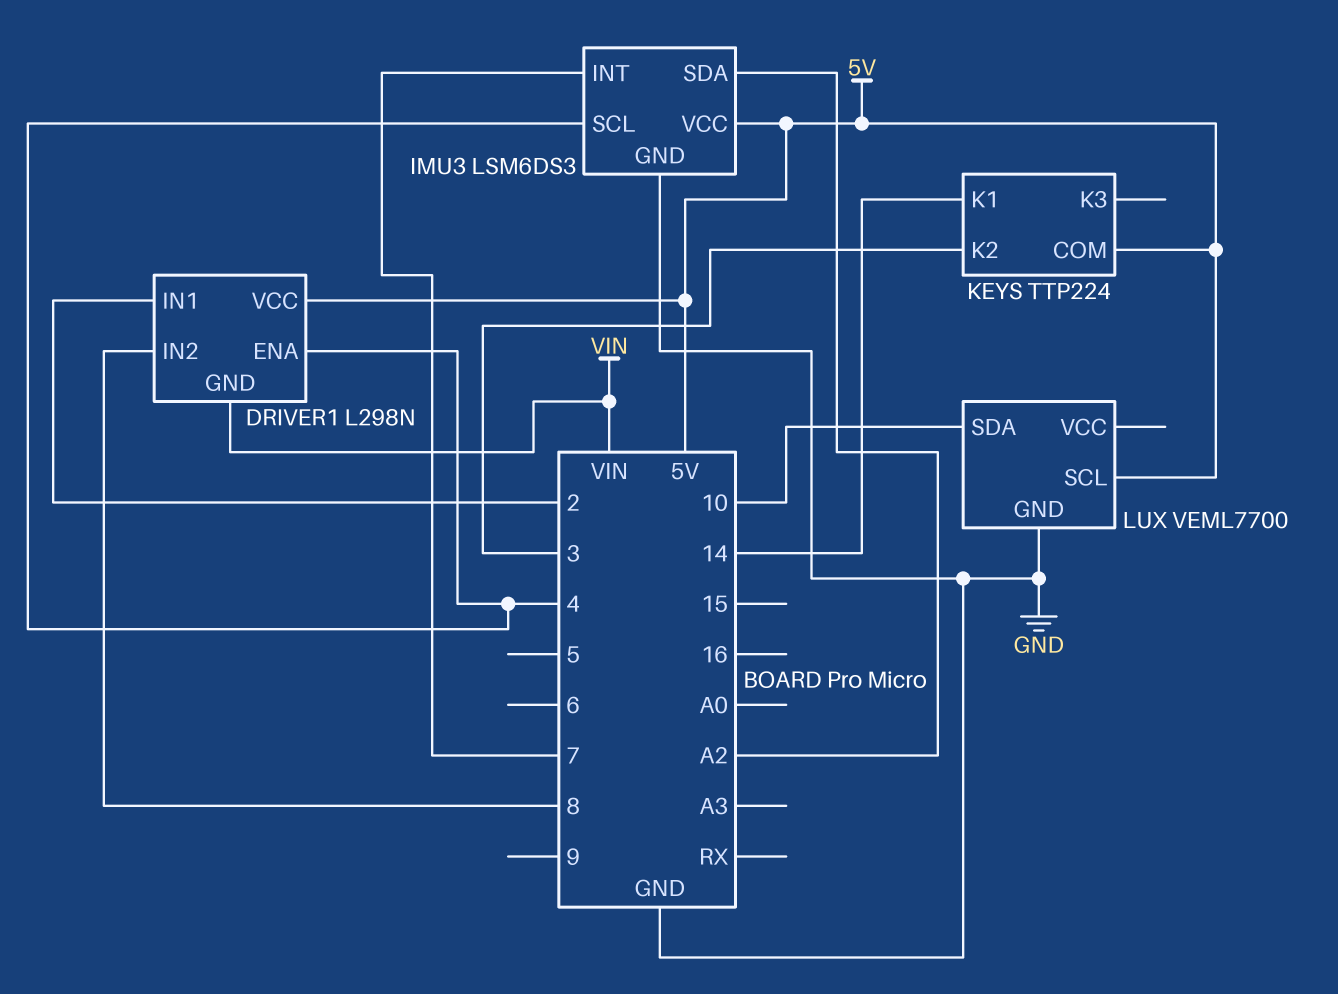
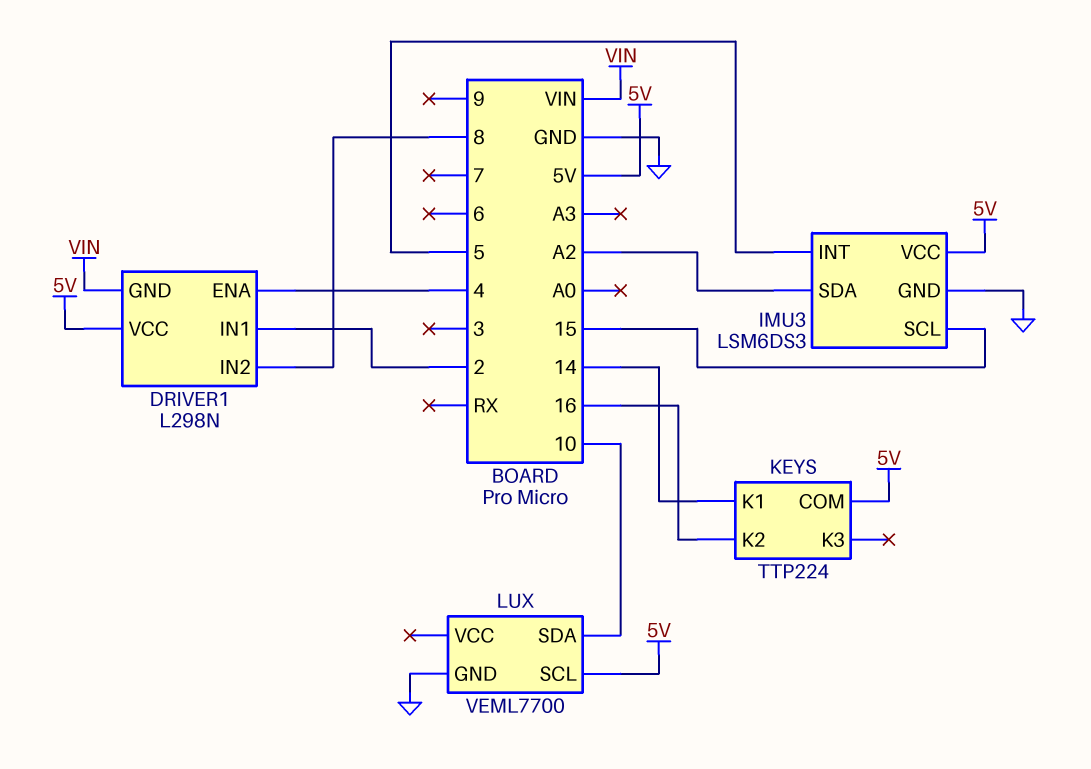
IMU3 pin INT: 7 -> 5
IMU3 pin SCL: 4 -> 15
KEYS pin K2: 3 -> 16

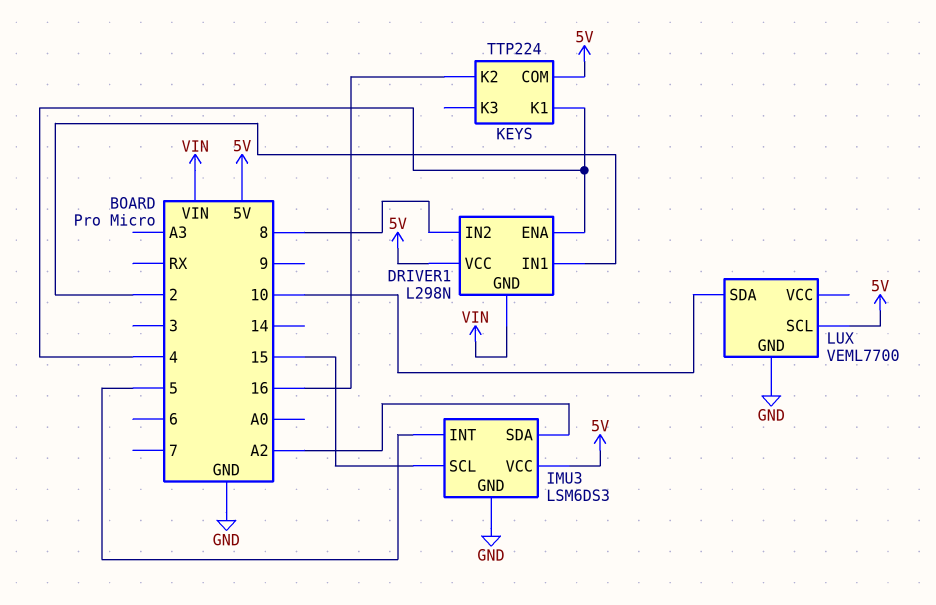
KEYS pin K1: 14 -> 4

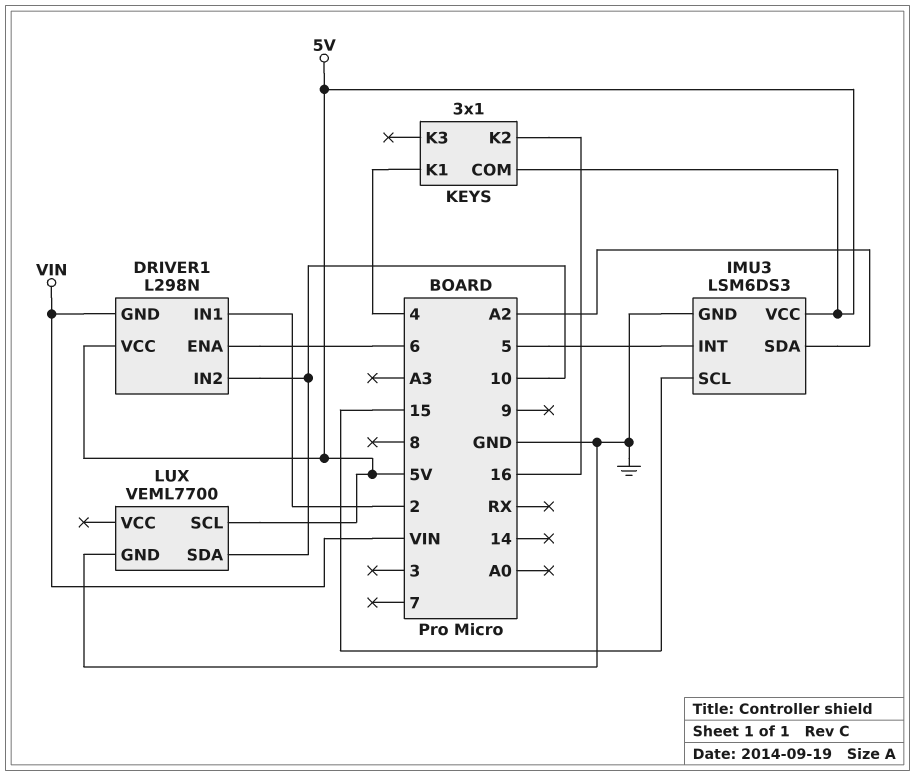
DRIVER1 pin ENA: 4 -> 6
DRIVER1 pin IN2: 8 -> 10
KEYS: TTP224 -> 3x1

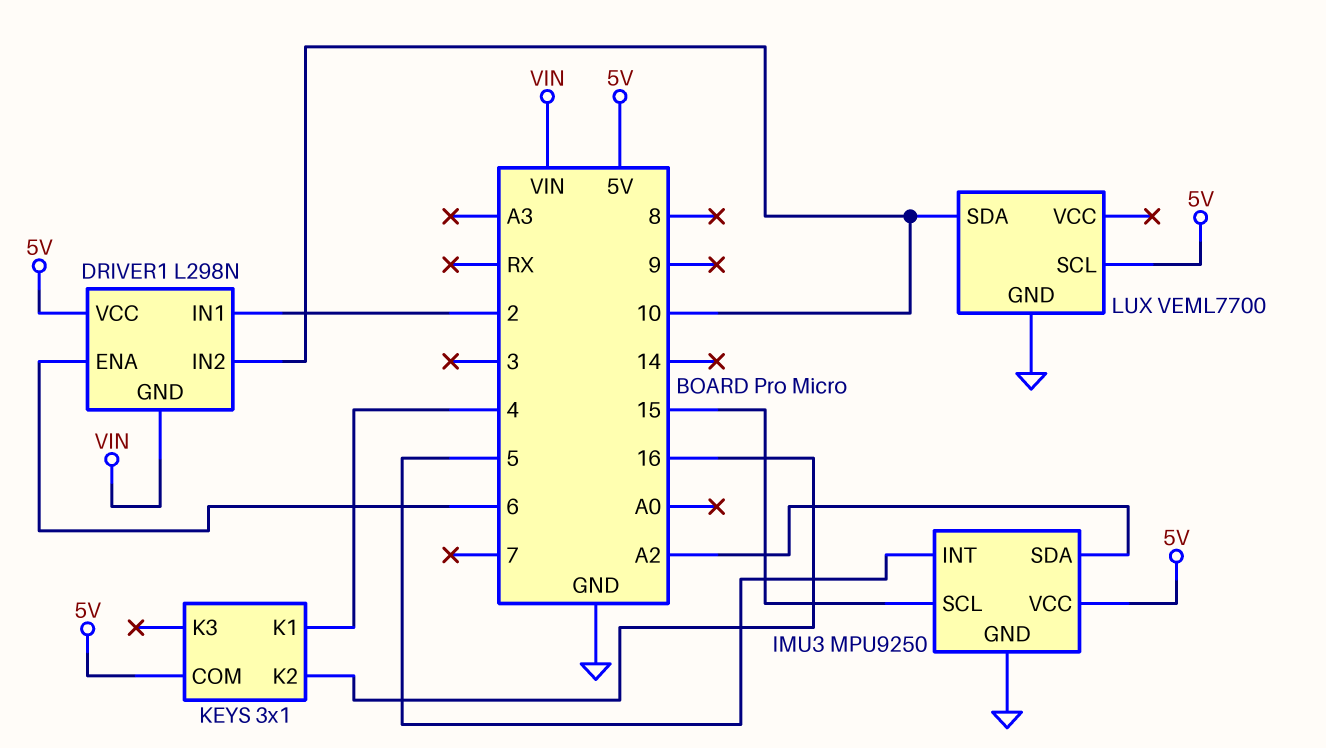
IMU3: LSM6DS3 -> MPU9250

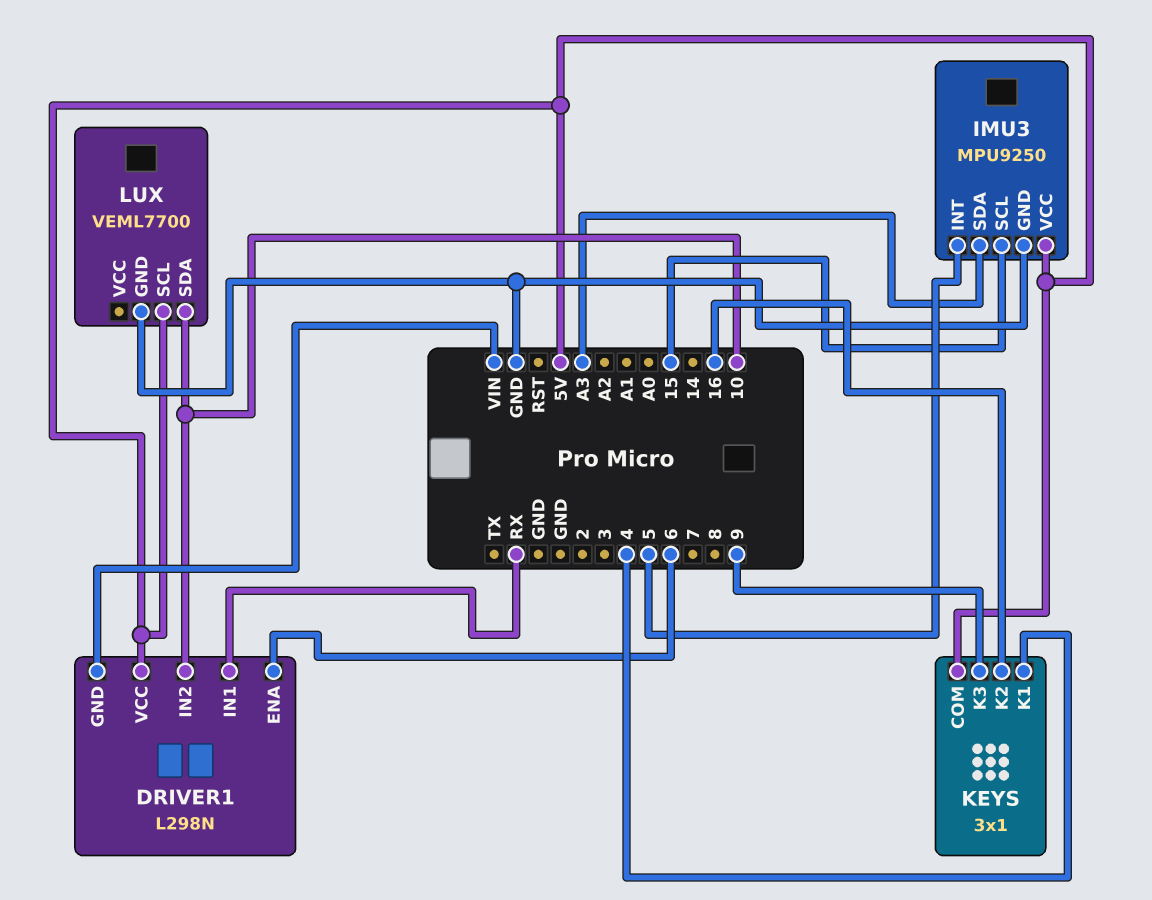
DRIVER1 pin IN1: 2 -> RX
IMU3 pin SDA: A2 -> A3
KEYS pin K3: none -> 9

